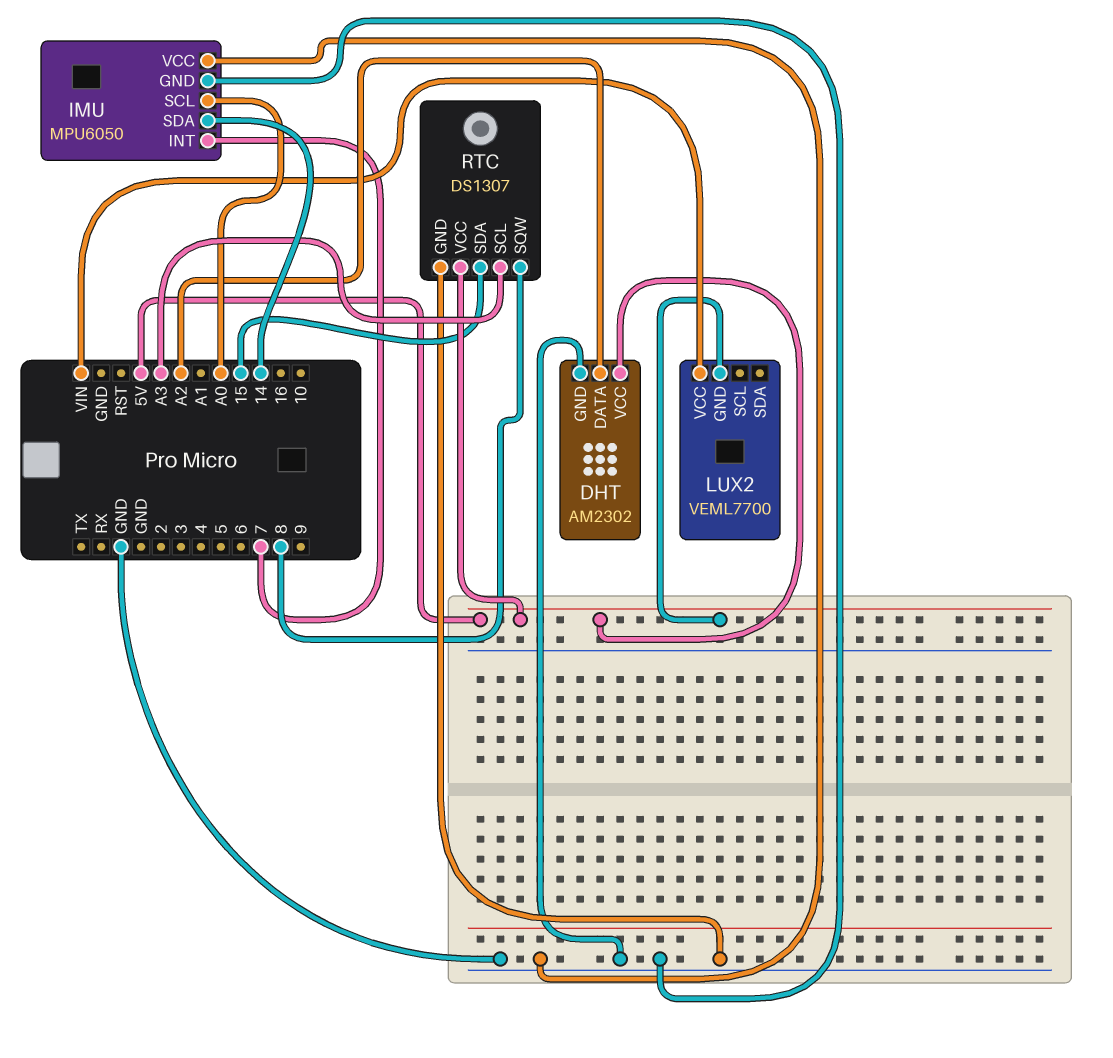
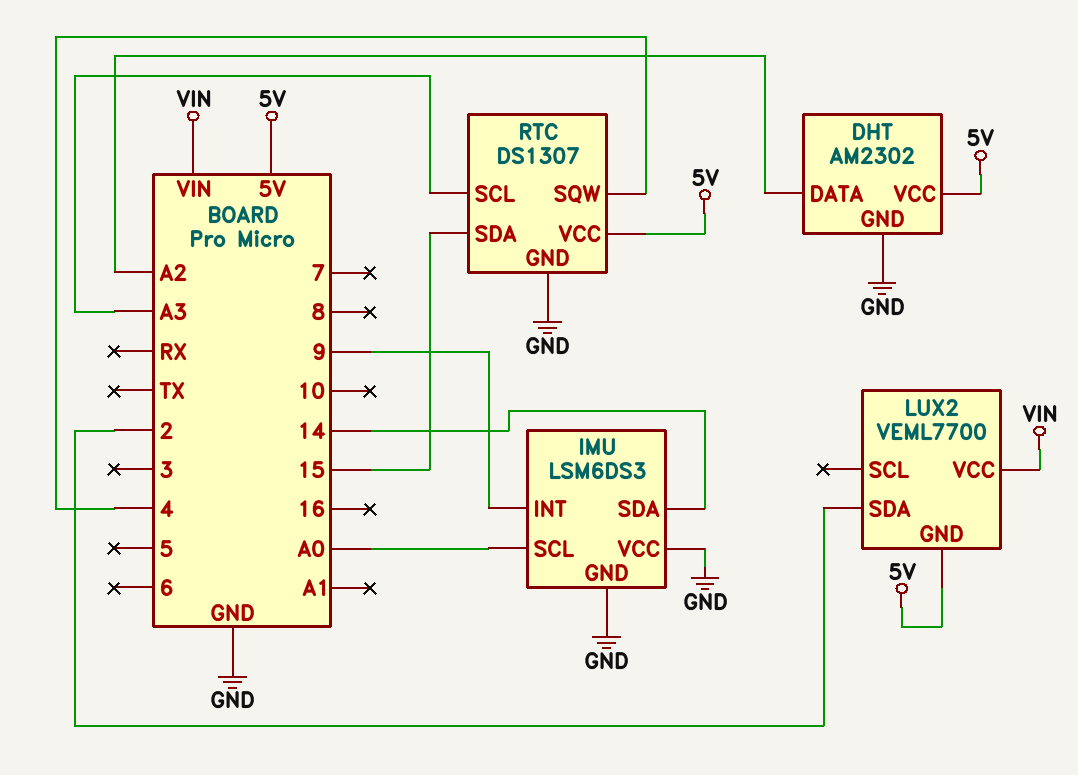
IMU: MPU6050 -> LSM6DS3
IMU pin INT: 7 -> 9
LUX2 pin SDA: none -> 2
RTC pin SQW: 8 -> 4

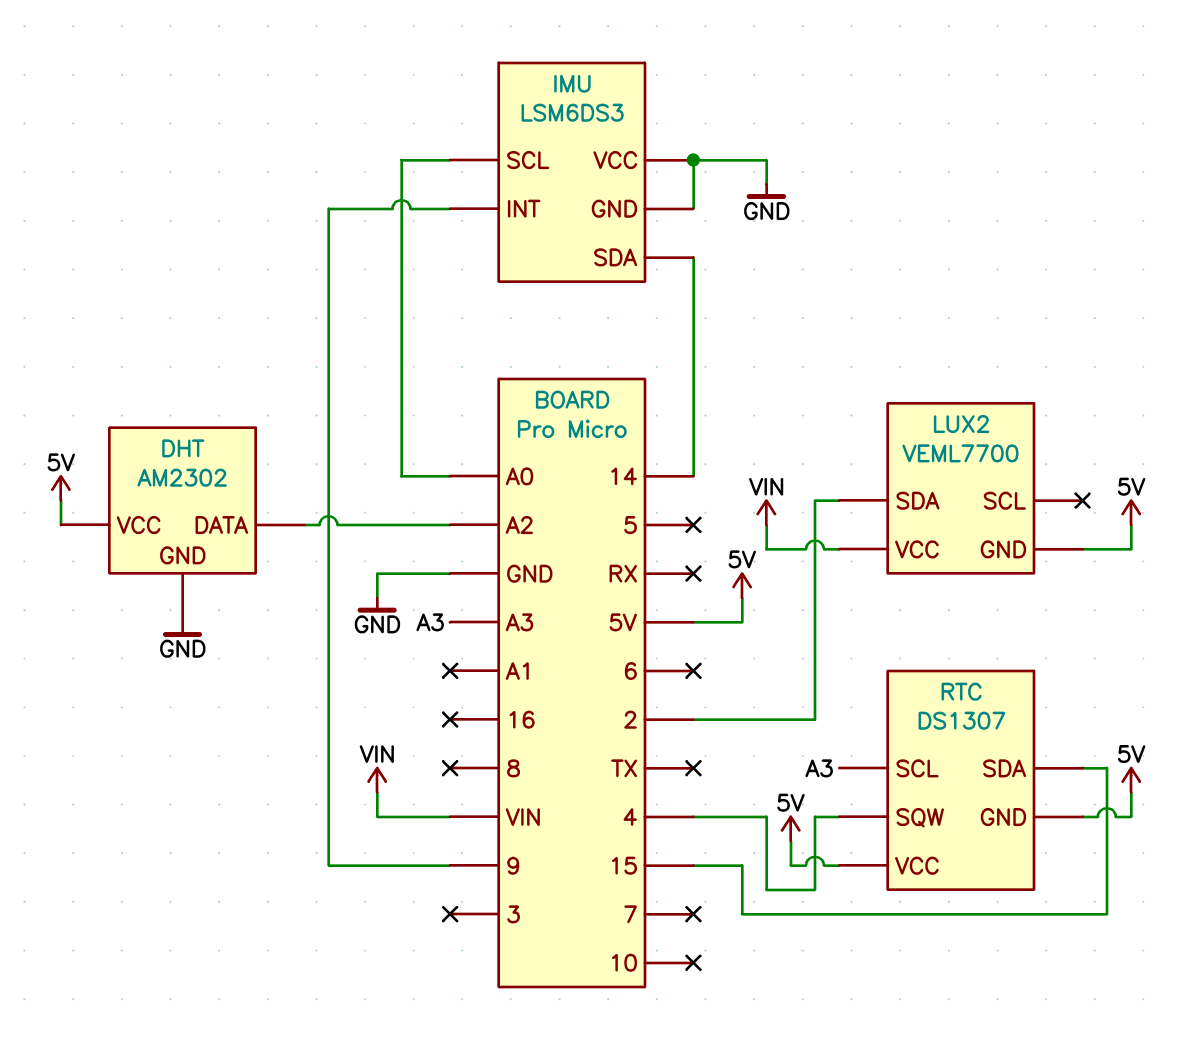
RTC pin GND: GND -> 5V

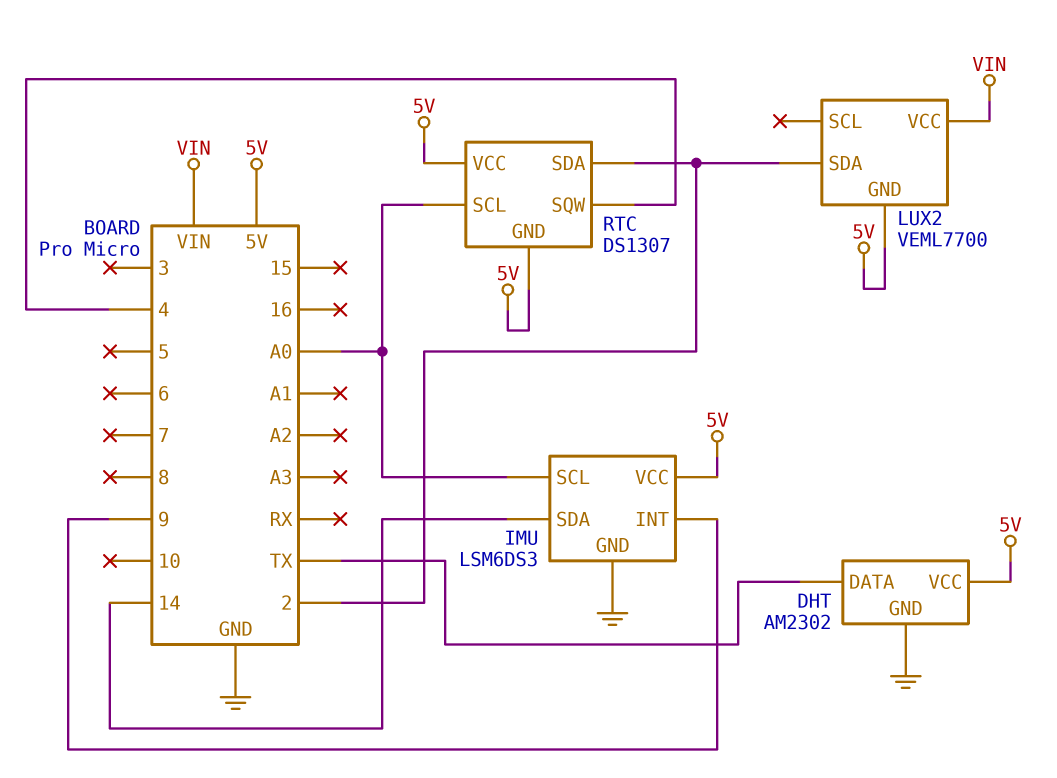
DHT pin DATA: A2 -> TX
IMU pin VCC: GND -> 5V
RTC pin SCL: A3 -> A0
RTC pin SDA: 15 -> 2

